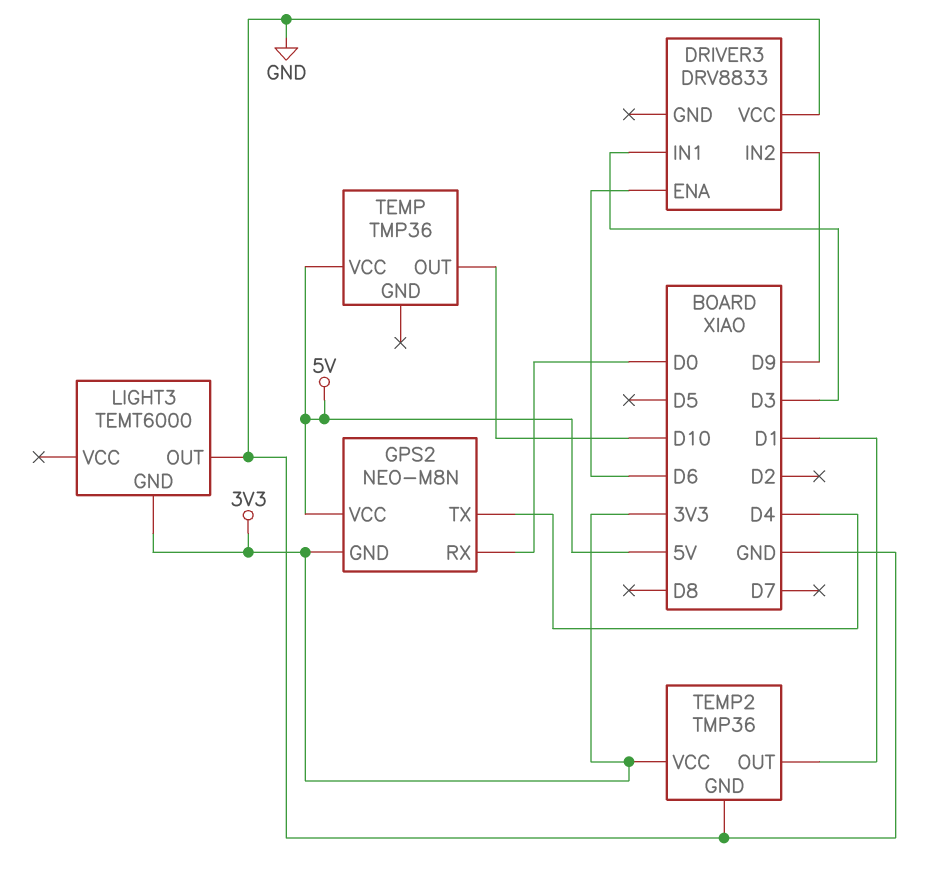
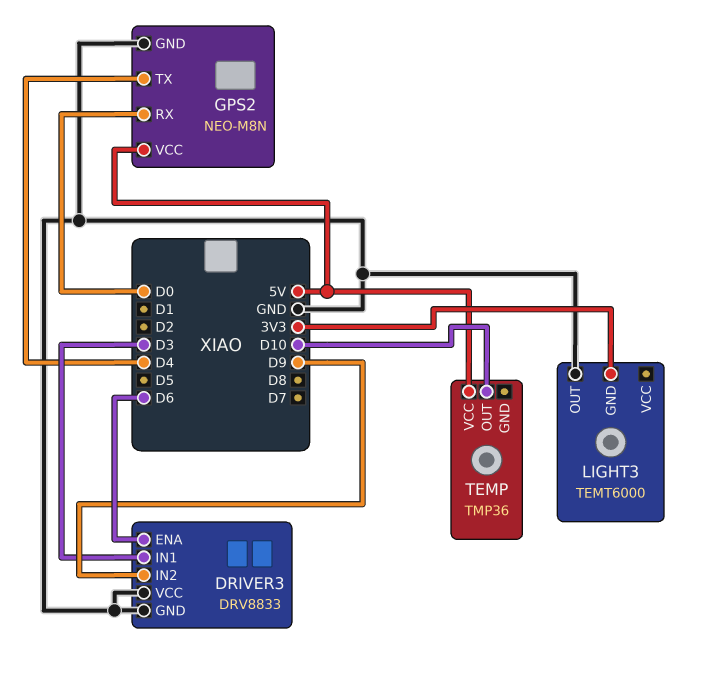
DRIVER3 pin GND: none -> GND
GPS2 pin GND: 3V3 -> GND
TEMP2: TMP36 -> none
TEMP2 pin GND: GND -> none
TEMP2 pin OUT: D1 -> none
TEMP2 pin VCC: 3V3 -> none

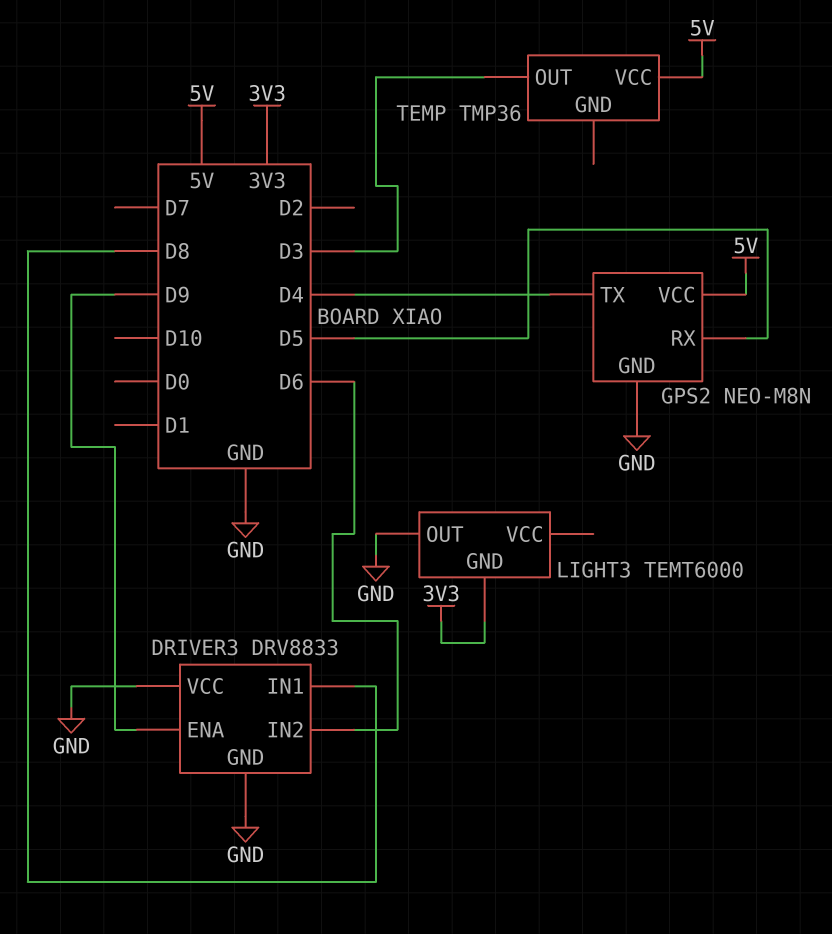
DRIVER3 pin ENA: D6 -> D9
DRIVER3 pin IN1: D3 -> D8
DRIVER3 pin IN2: D9 -> D6
GPS2 pin RX: D0 -> D5
TEMP pin OUT: D10 -> D3

